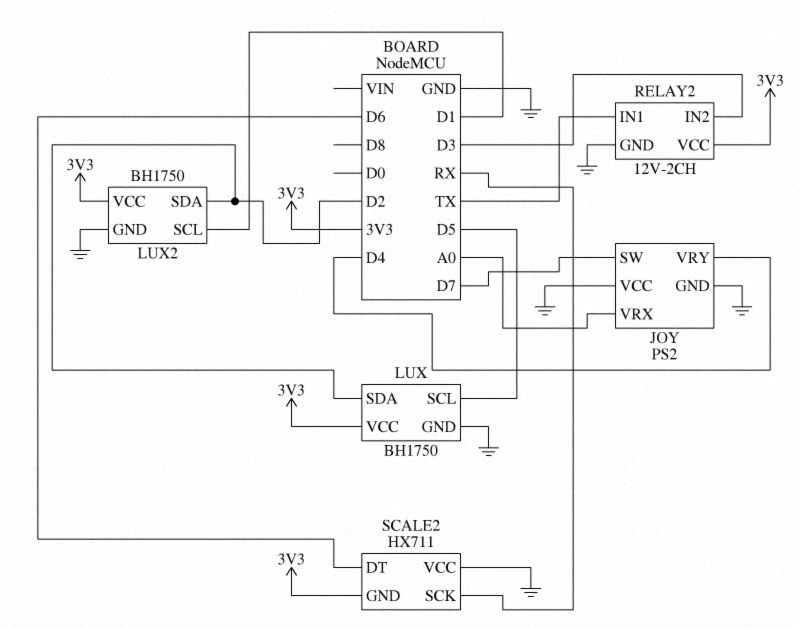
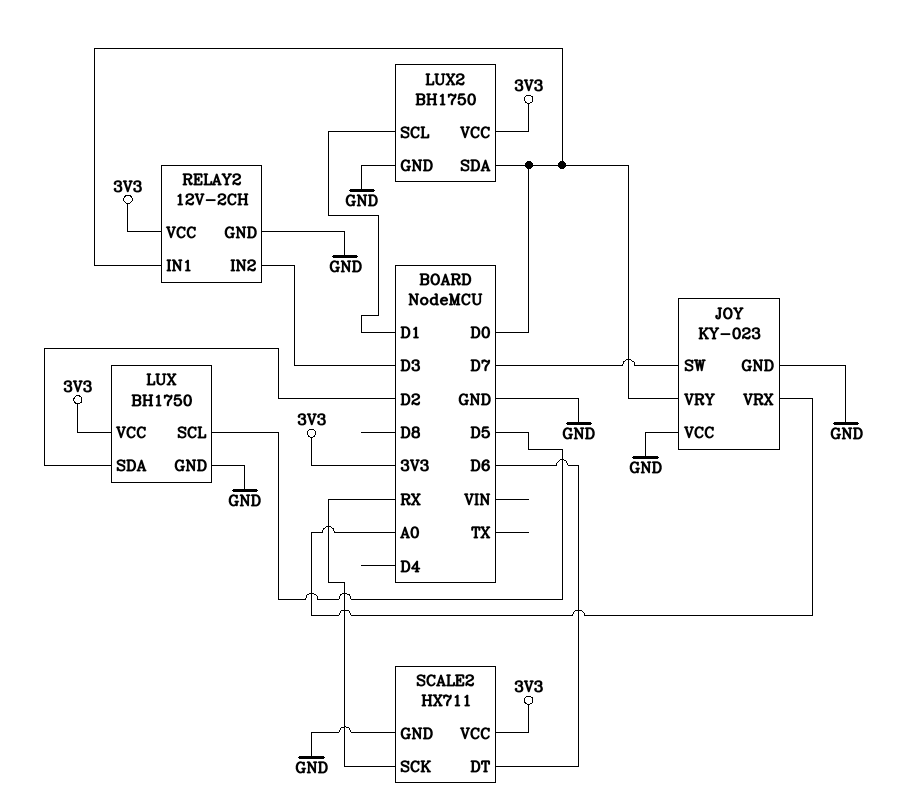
JOY: PS2 -> KY-023
JOY pin VRY: D4 -> D0
LUX2 pin SDA: D2 -> D0
RELAY2 pin IN1: TX -> D0
SCALE2 pin GND: 3V3 -> GND
SCALE2 pin VCC: GND -> 3V3

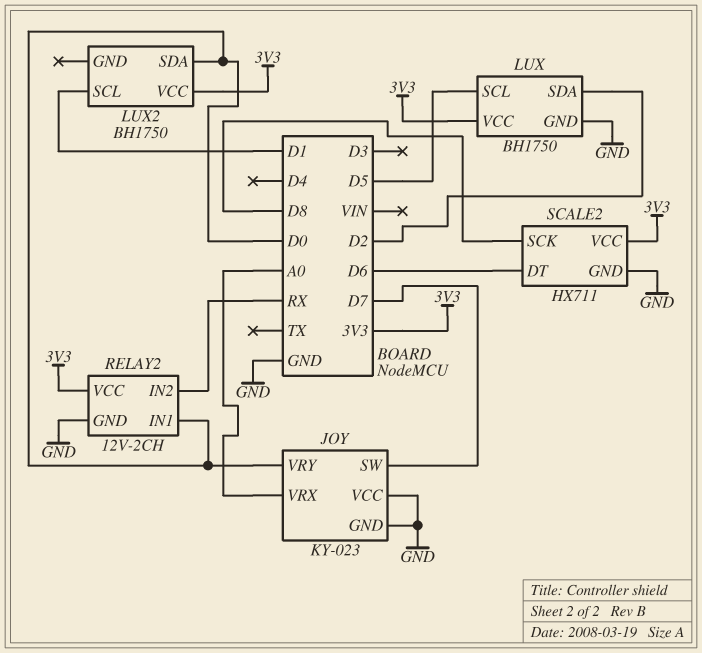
LUX2 pin GND: GND -> none
RELAY2 pin IN2: D3 -> RX
SCALE2 pin SCK: RX -> D8

